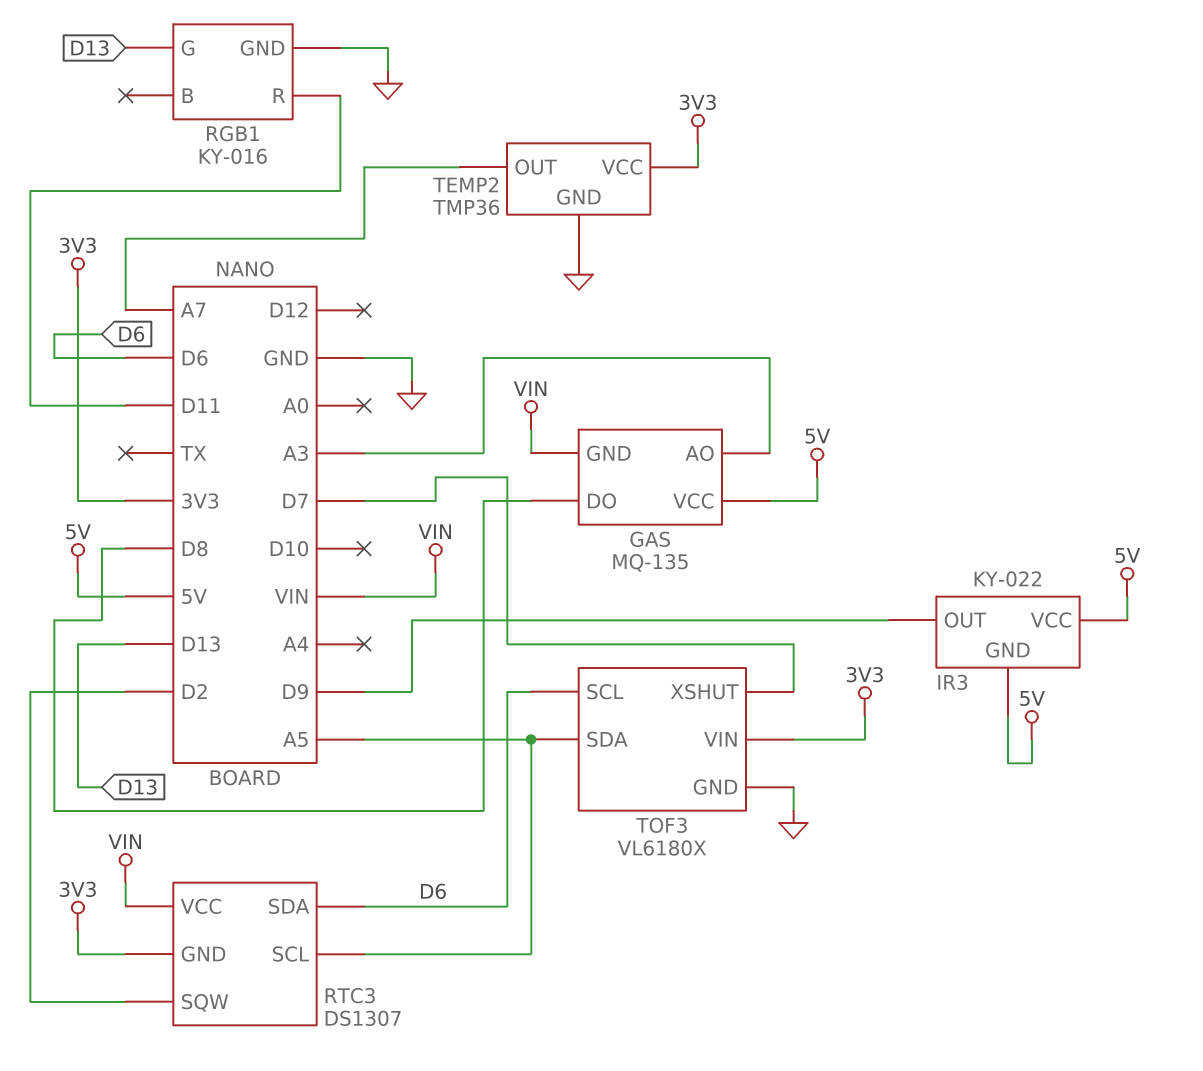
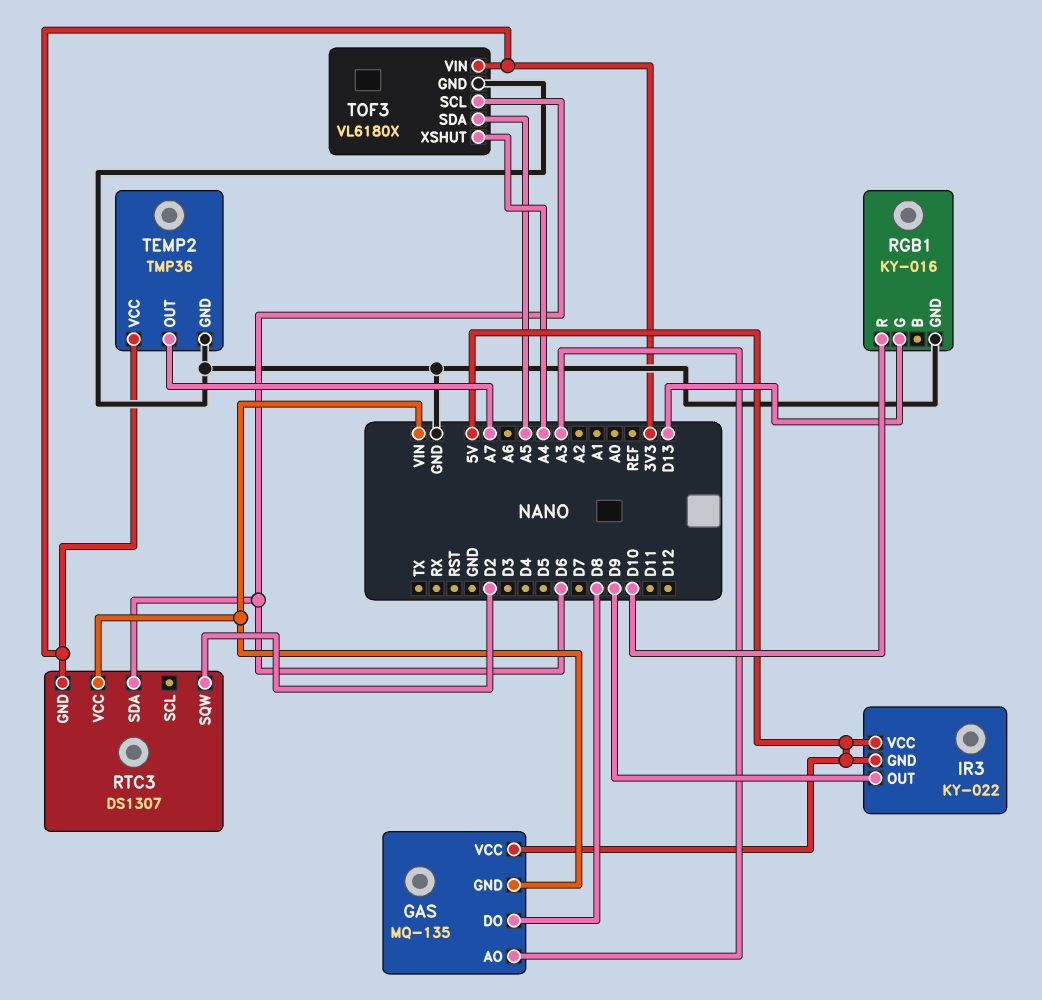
RGB1 pin R: D11 -> D10
RTC3 pin SCL: A5 -> none
TOF3 pin XSHUT: D7 -> A4

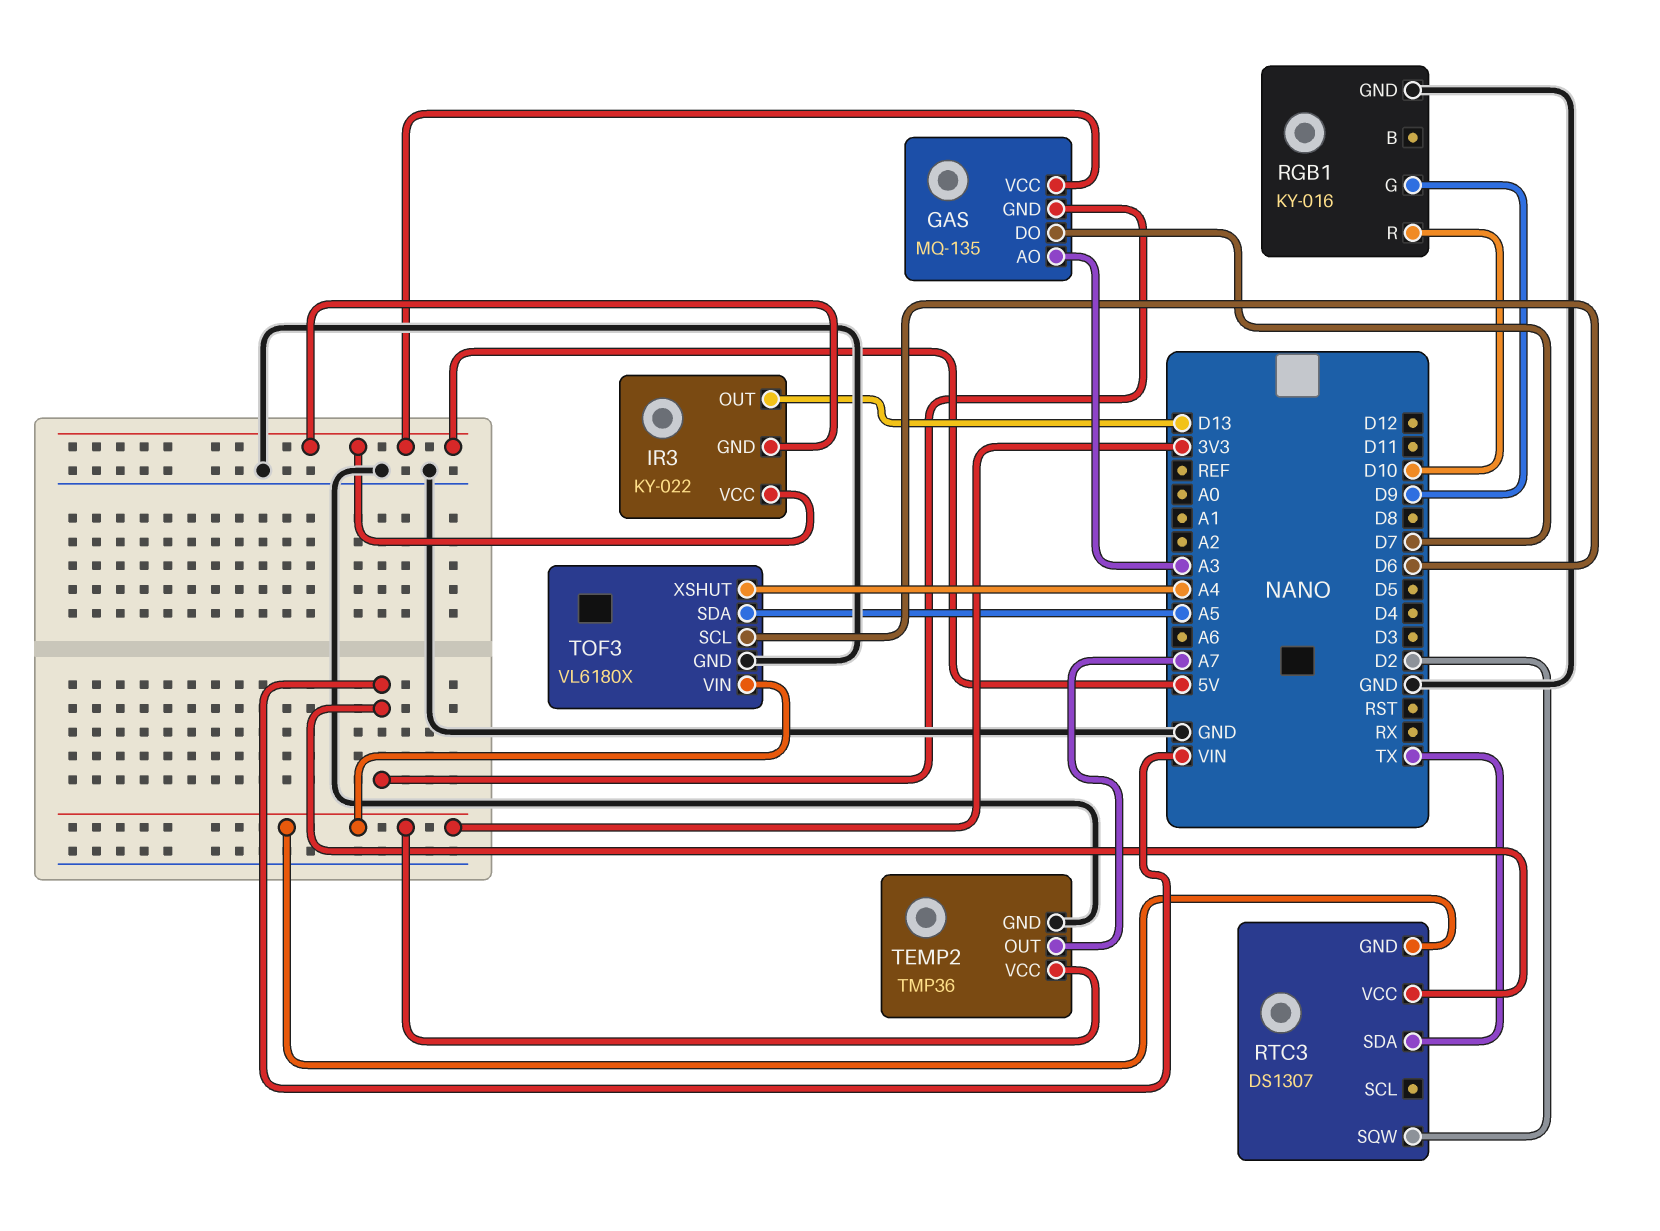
GAS pin DO: D8 -> D7
IR3 pin OUT: D9 -> D13
RGB1 pin G: D13 -> D9
RTC3 pin SDA: D6 -> TX

